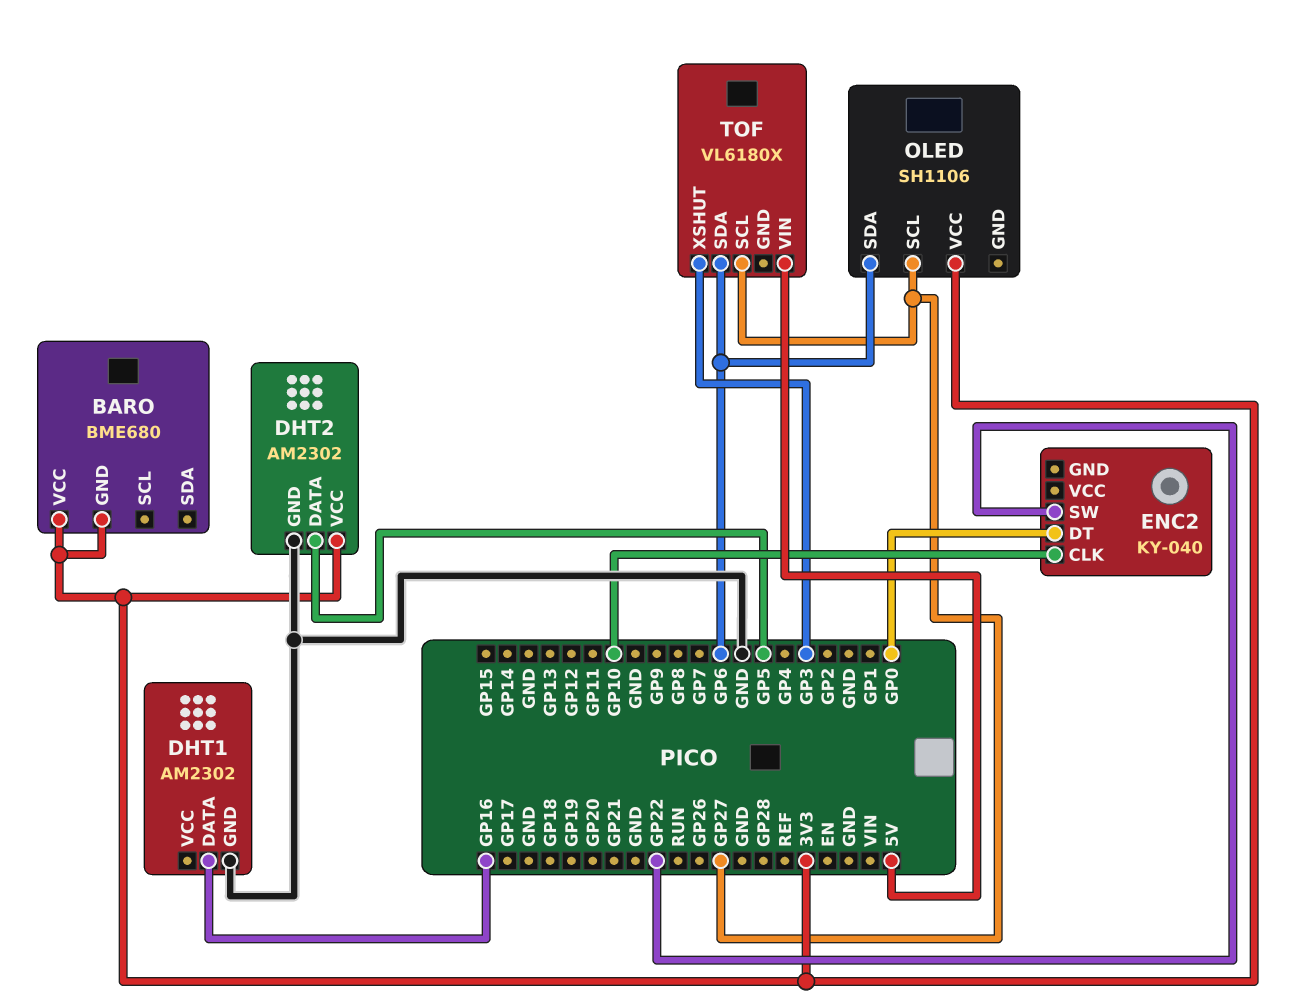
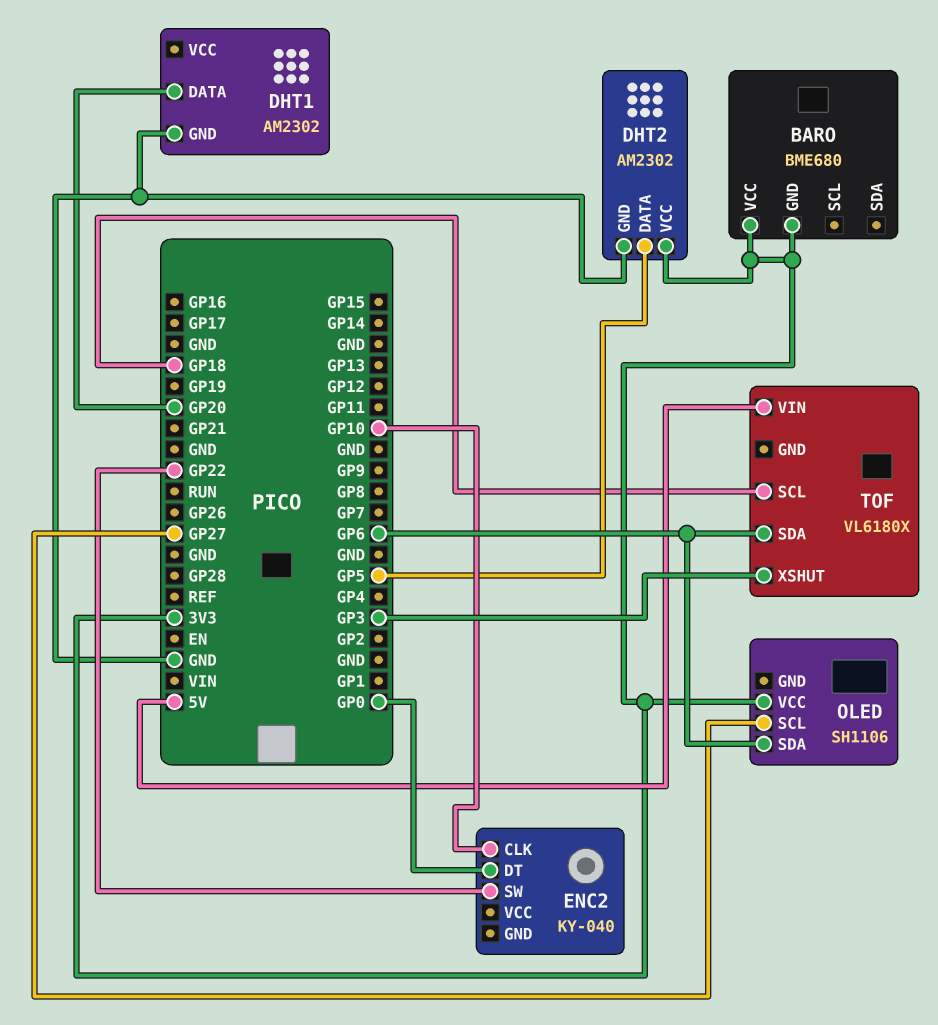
DHT1 pin DATA: GP16 -> GP20
TOF pin SCL: GP27 -> GP18

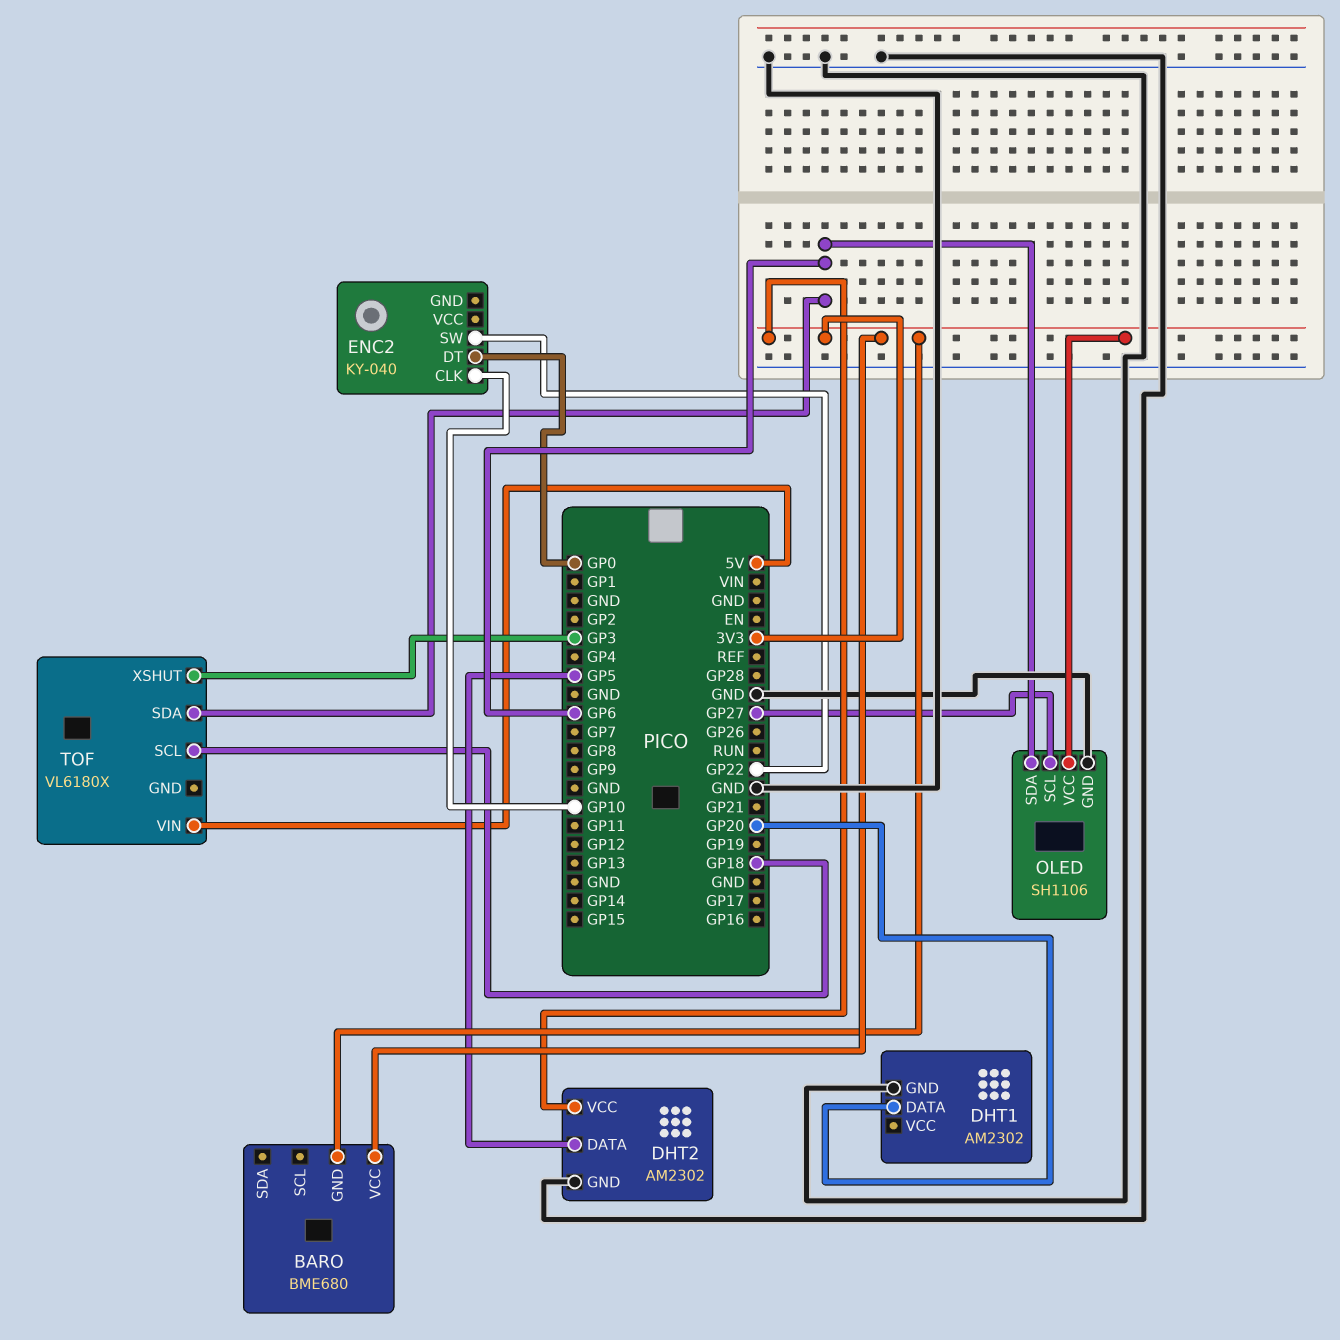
OLED pin GND: none -> GND

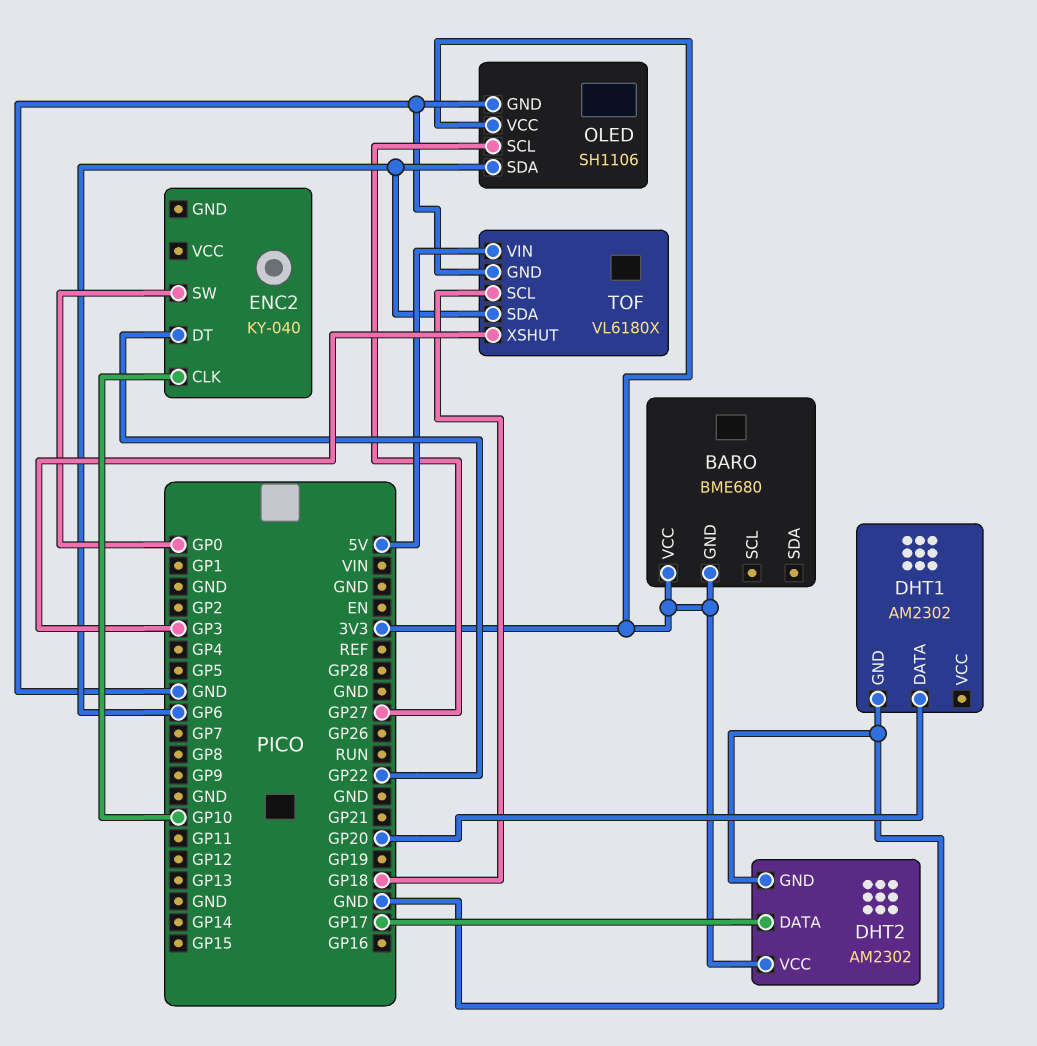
DHT2 pin DATA: GP5 -> GP17
ENC2 pin DT: GP0 -> GP22
ENC2 pin SW: GP22 -> GP0
TOF pin GND: none -> GND

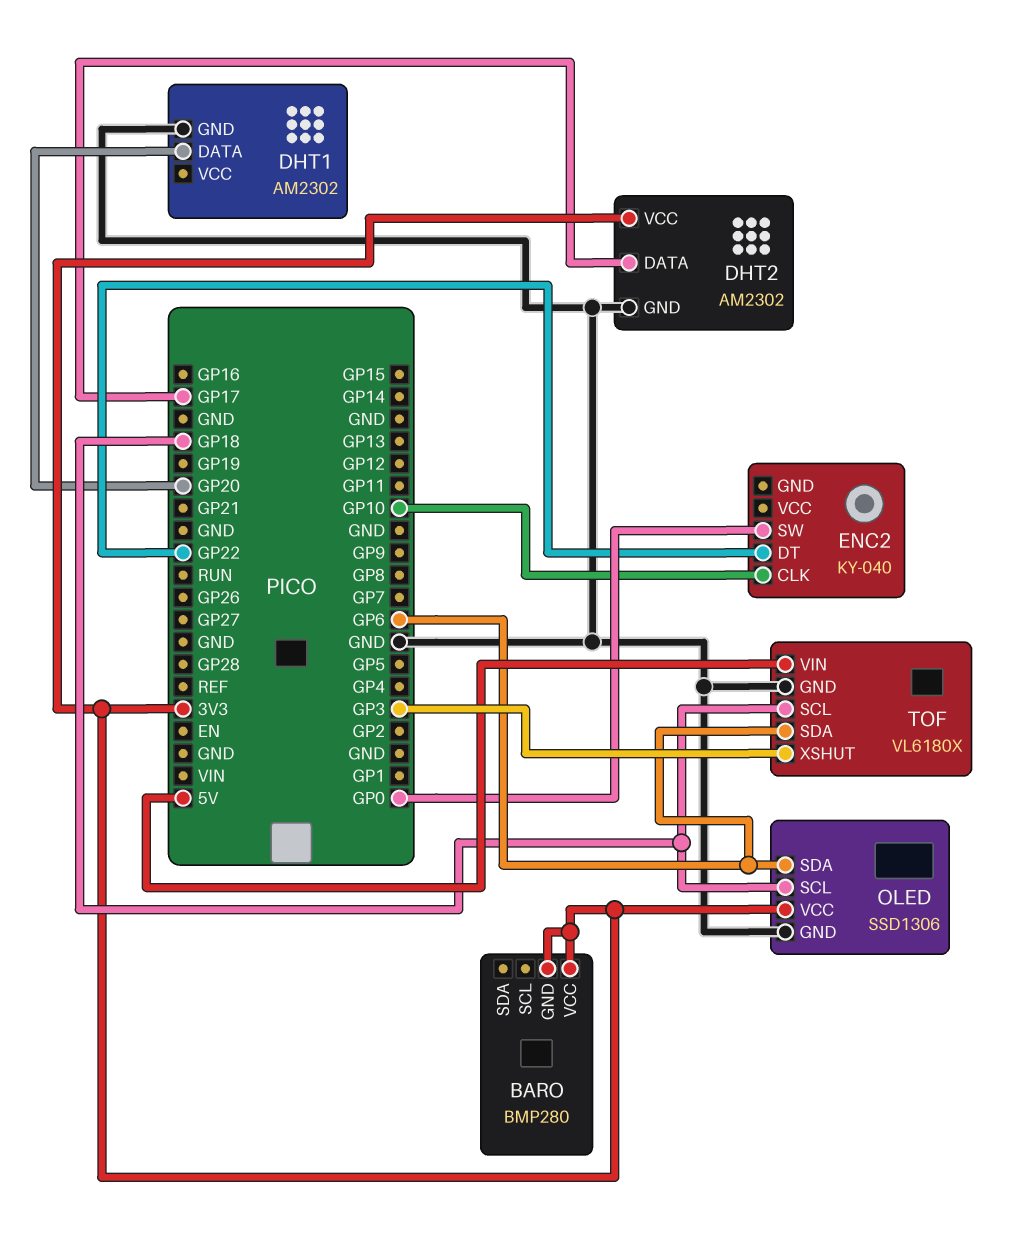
BARO: BME680 -> BMP280
OLED: SH1106 -> SSD1306
OLED pin SCL: GP27 -> GP18

